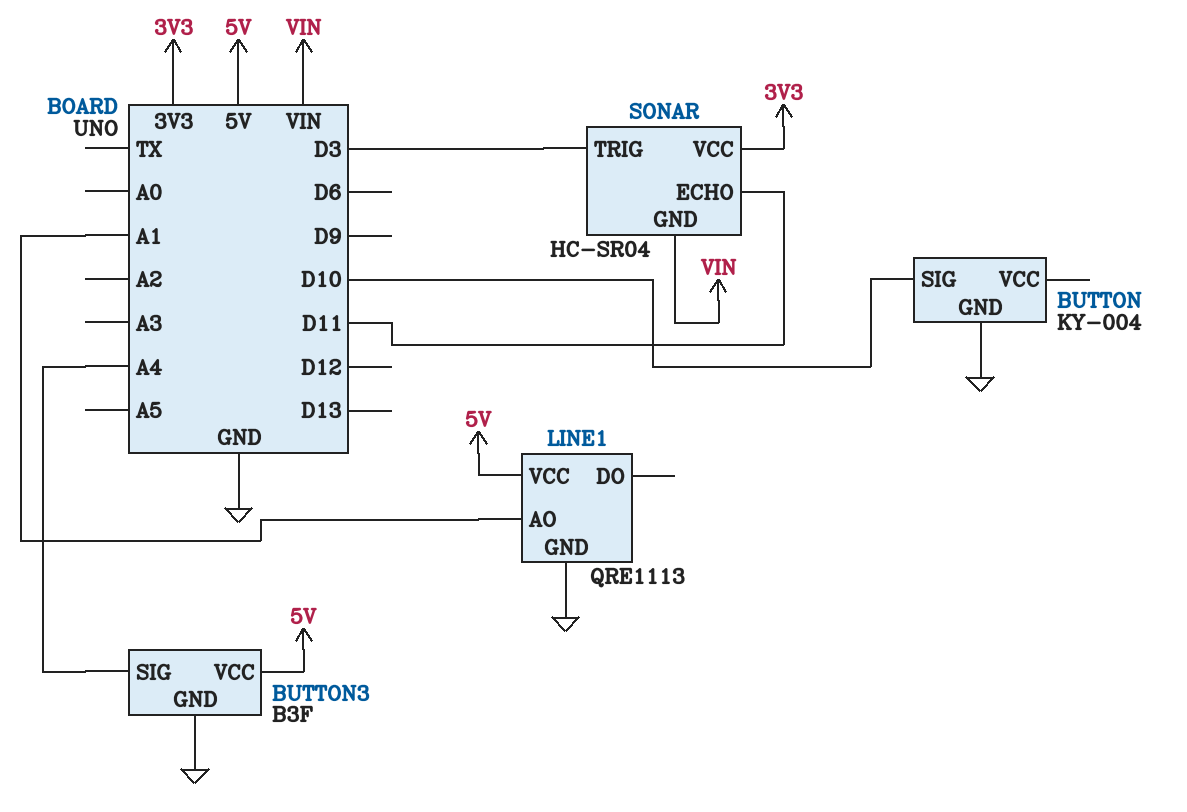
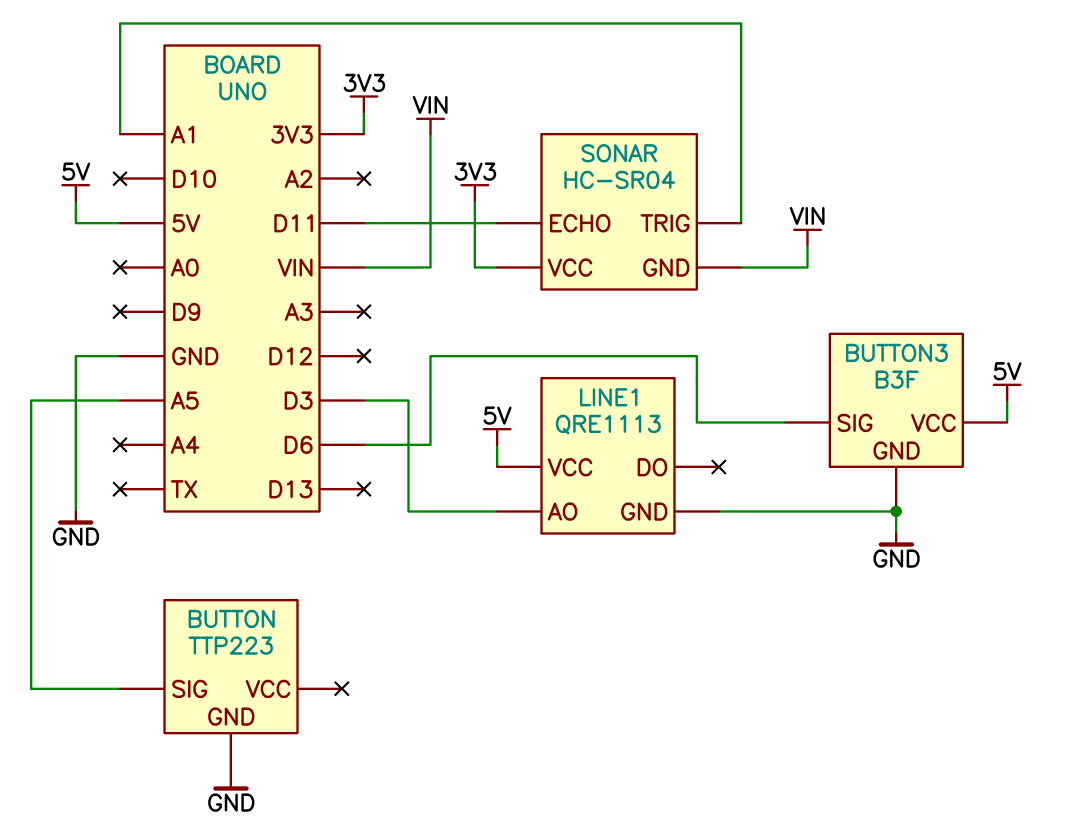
BUTTON: KY-004 -> TTP223
BUTTON pin SIG: D10 -> A5
BUTTON3 pin SIG: A4 -> D6
LINE1 pin AO: A1 -> D3
SONAR pin TRIG: D3 -> A1

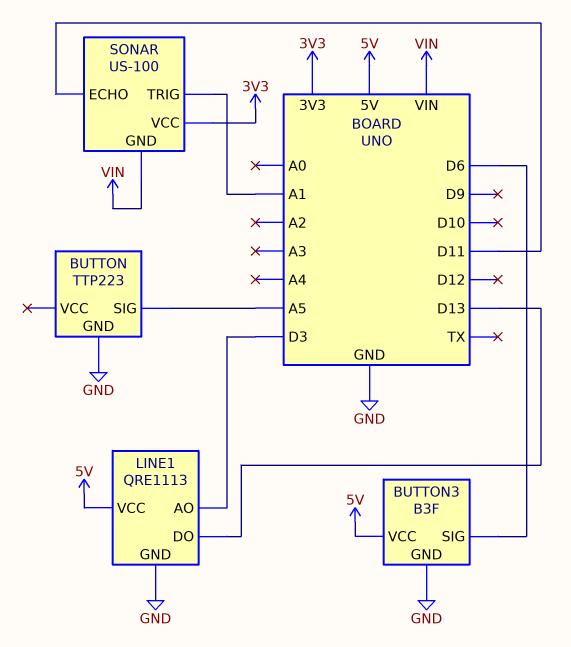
LINE1 pin DO: none -> D13
SONAR: HC-SR04 -> US-100

